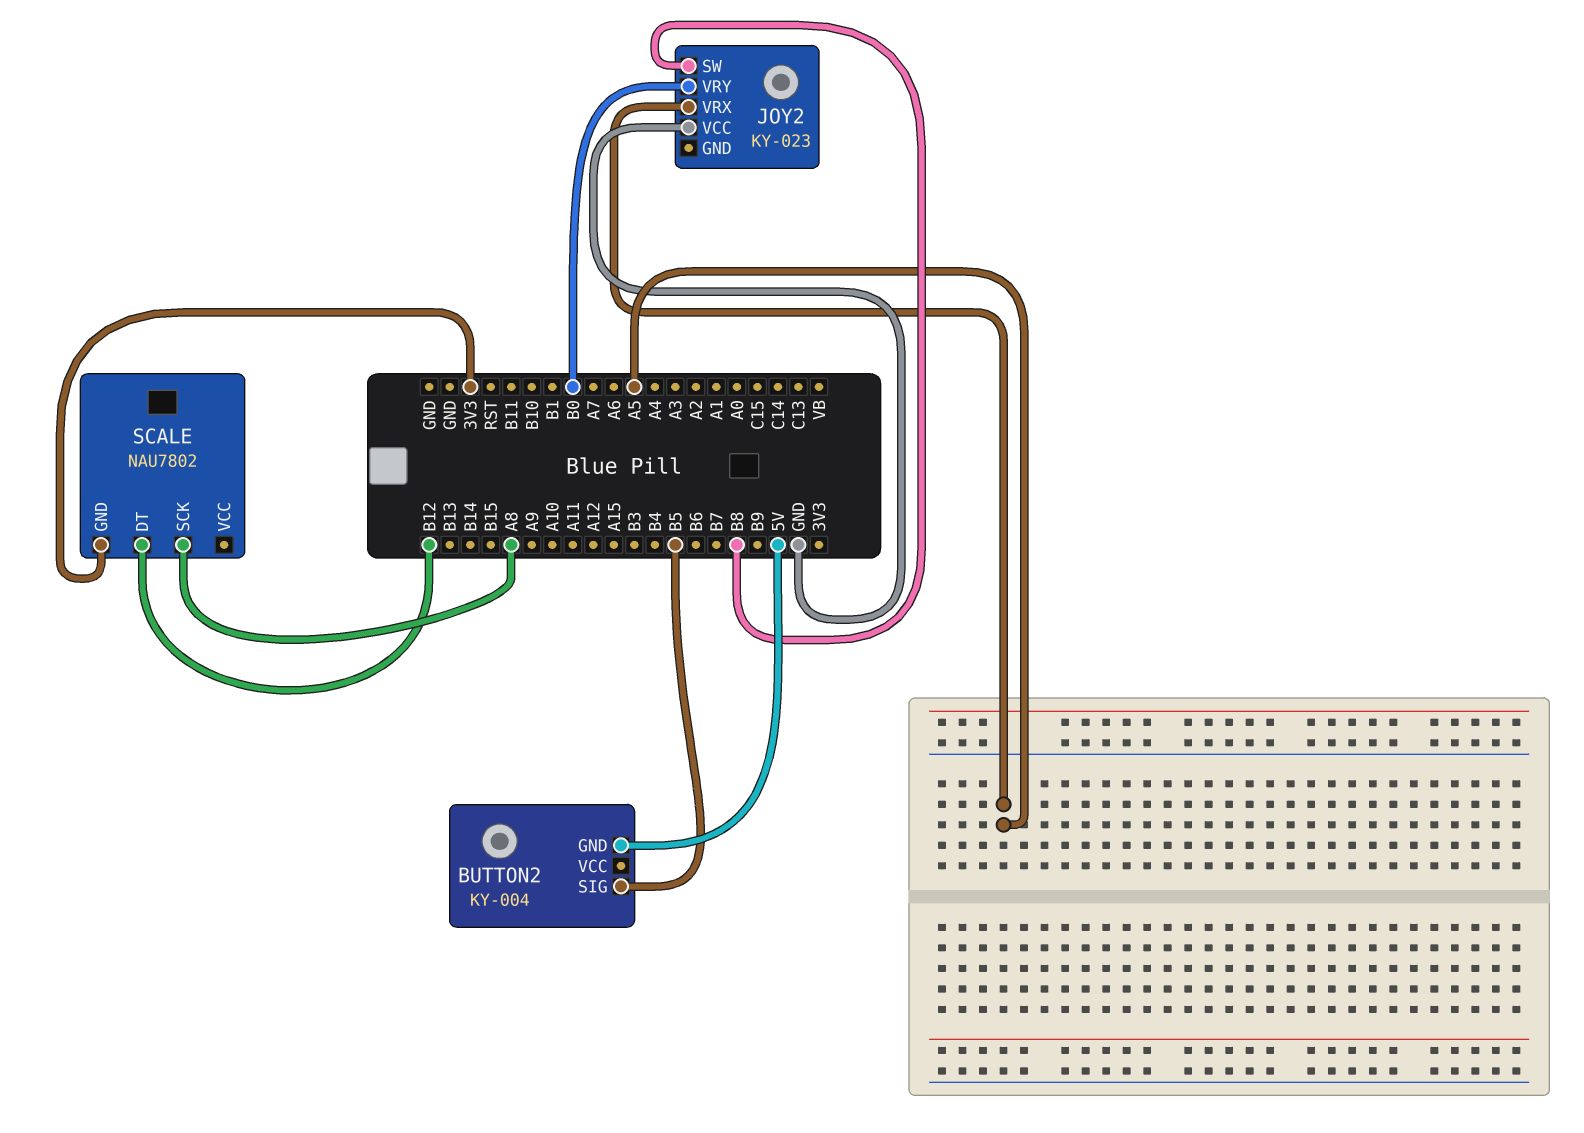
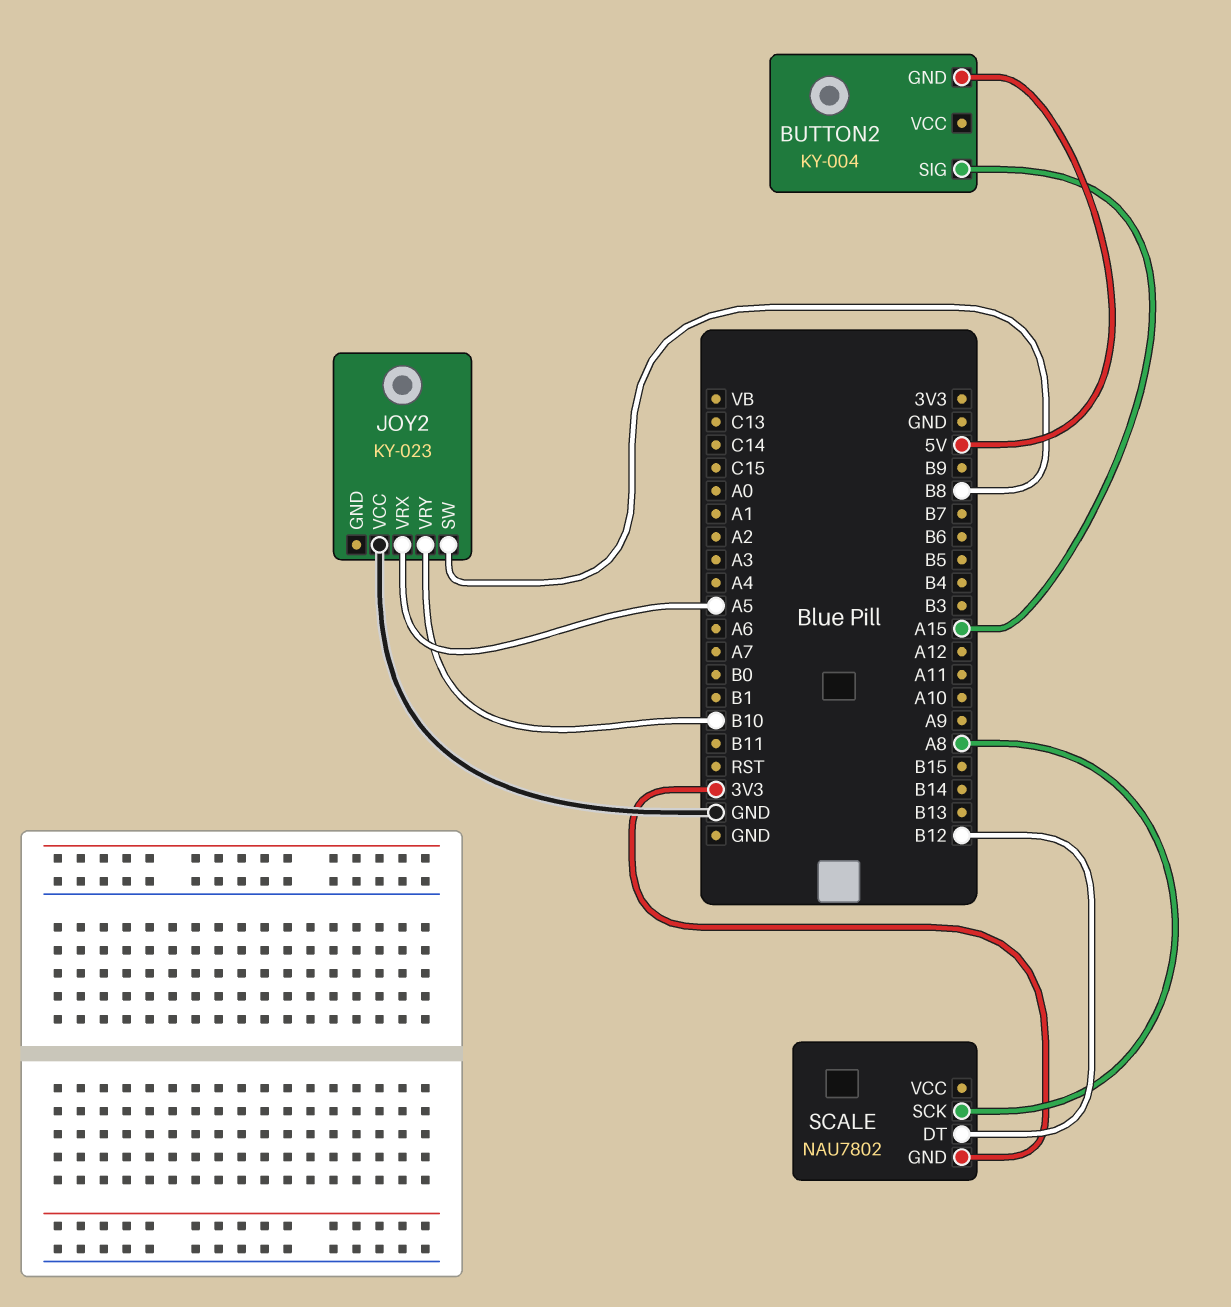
BUTTON2 pin SIG: B5 -> A15
JOY2 pin VRY: B0 -> B10

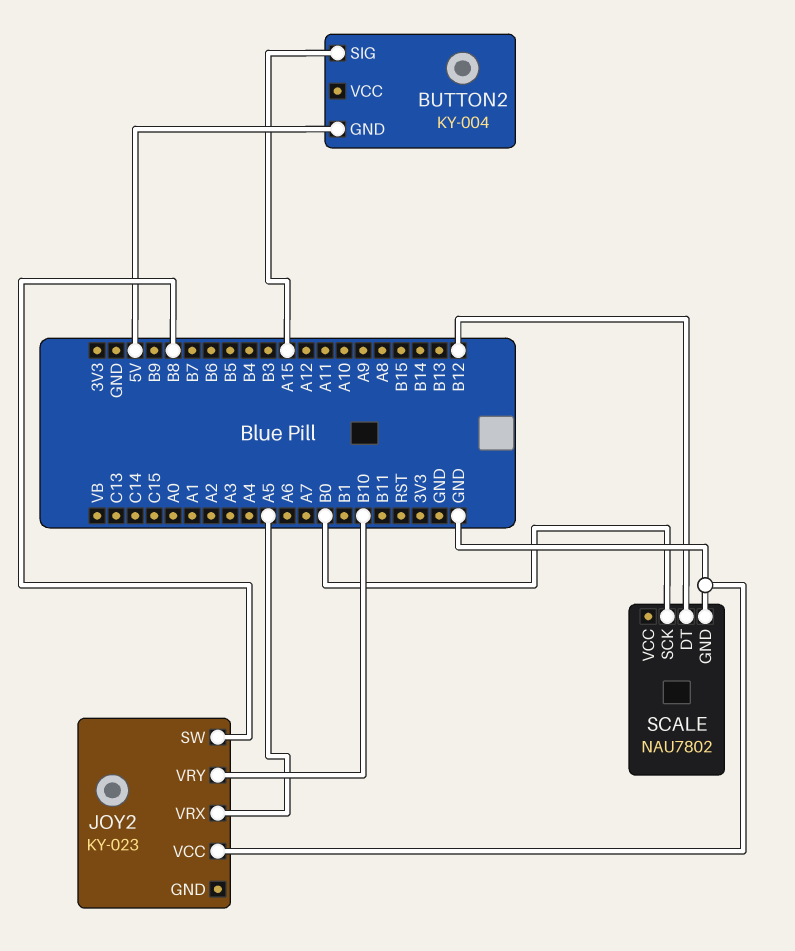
SCALE pin GND: 3V3 -> GND
SCALE pin SCK: A8 -> B0

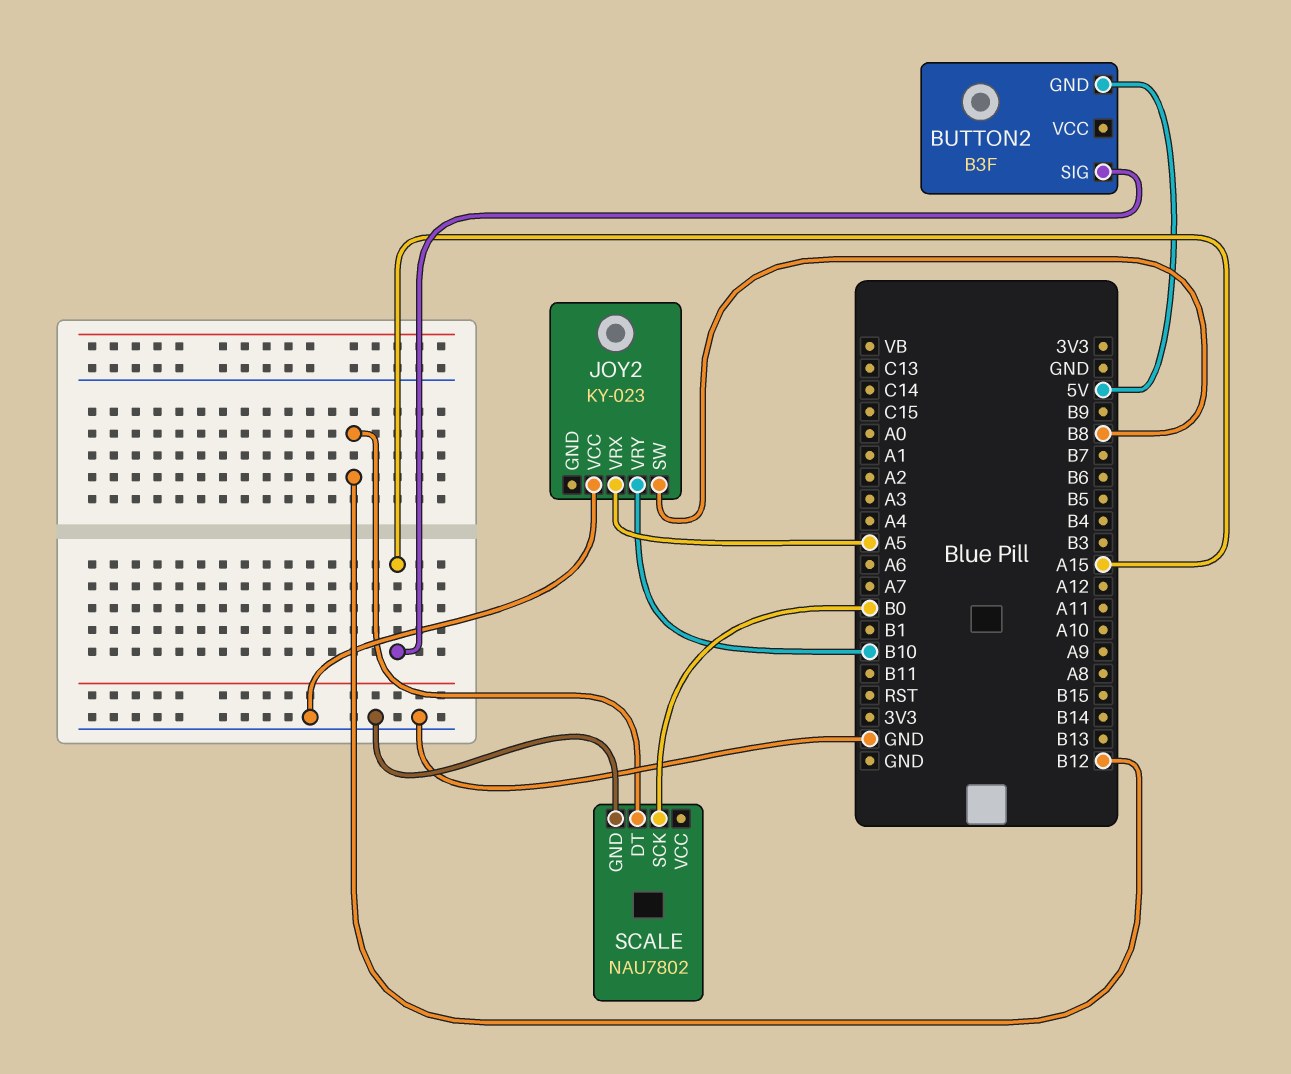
BUTTON2: KY-004 -> B3F

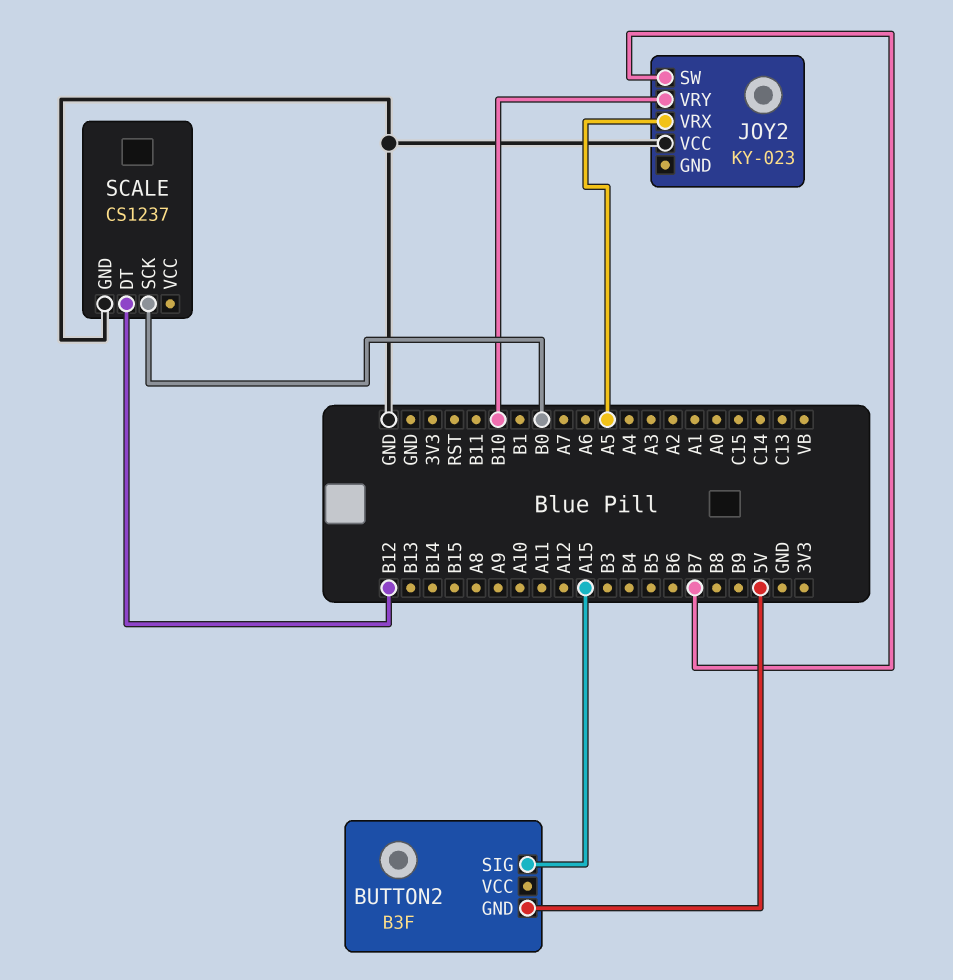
JOY2 pin SW: B8 -> B7
SCALE: NAU7802 -> CS1237

